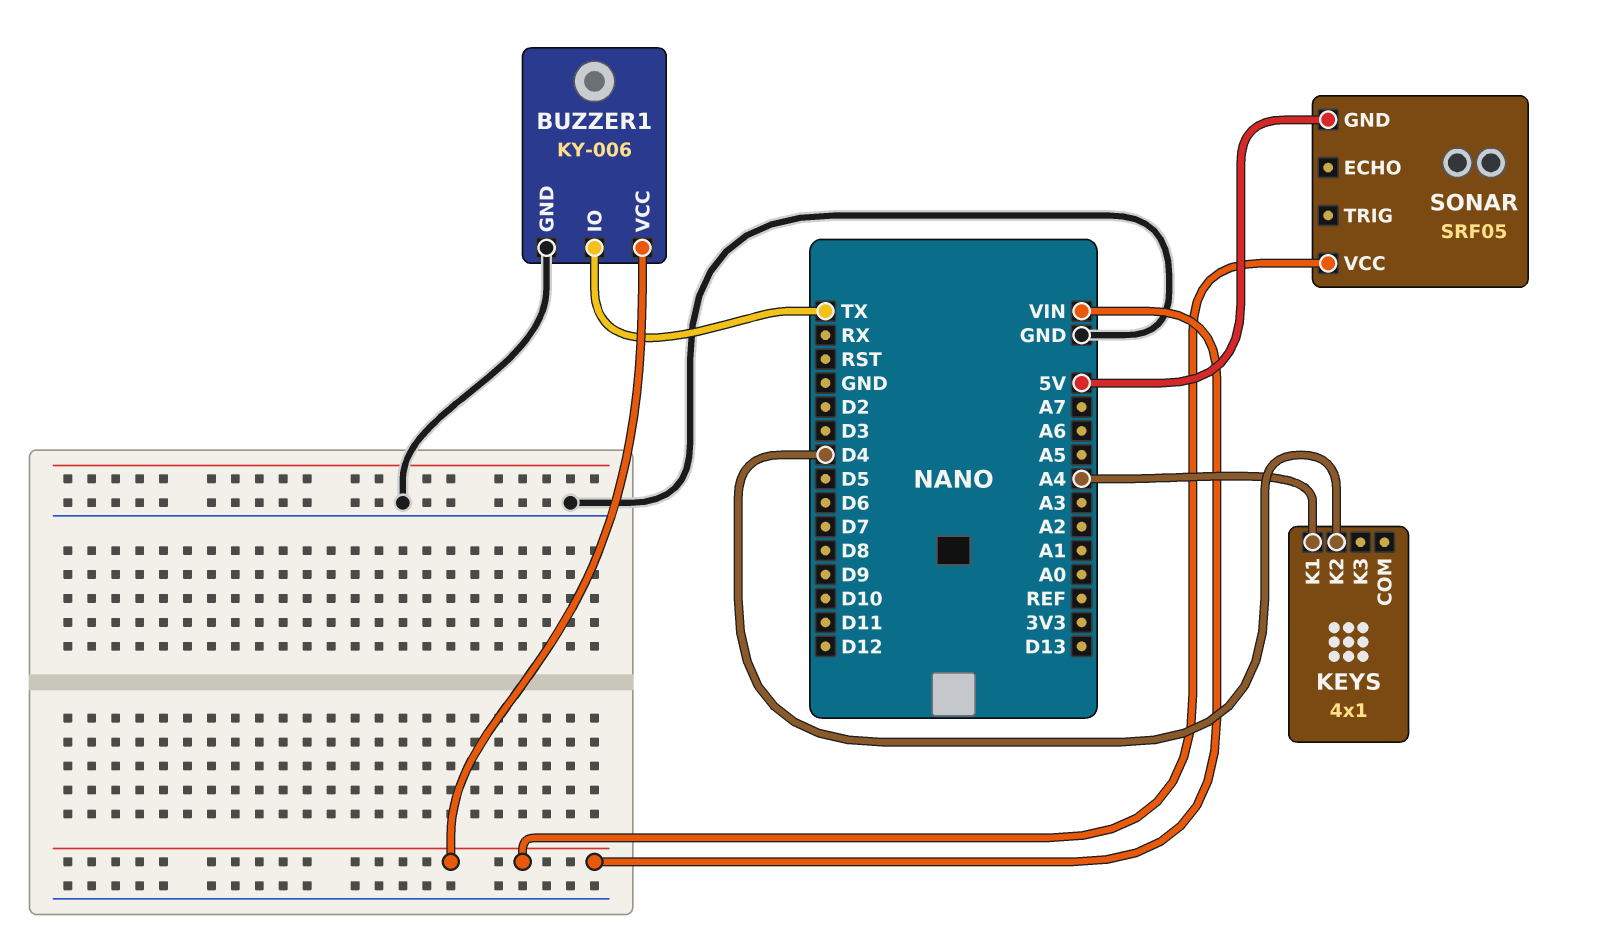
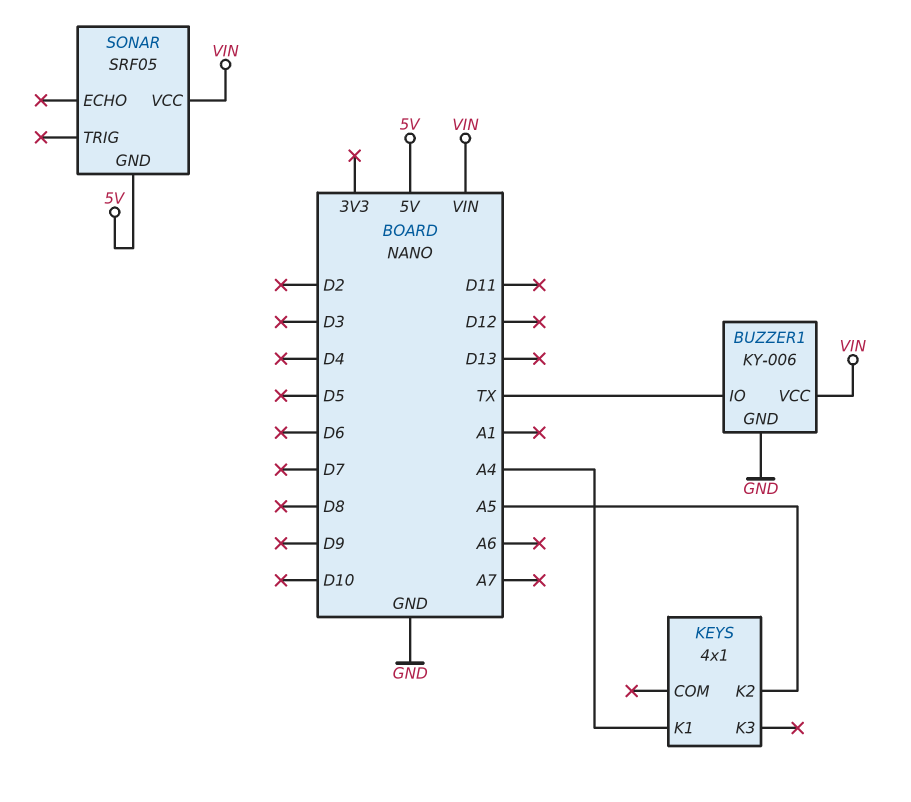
KEYS pin K2: D4 -> A5

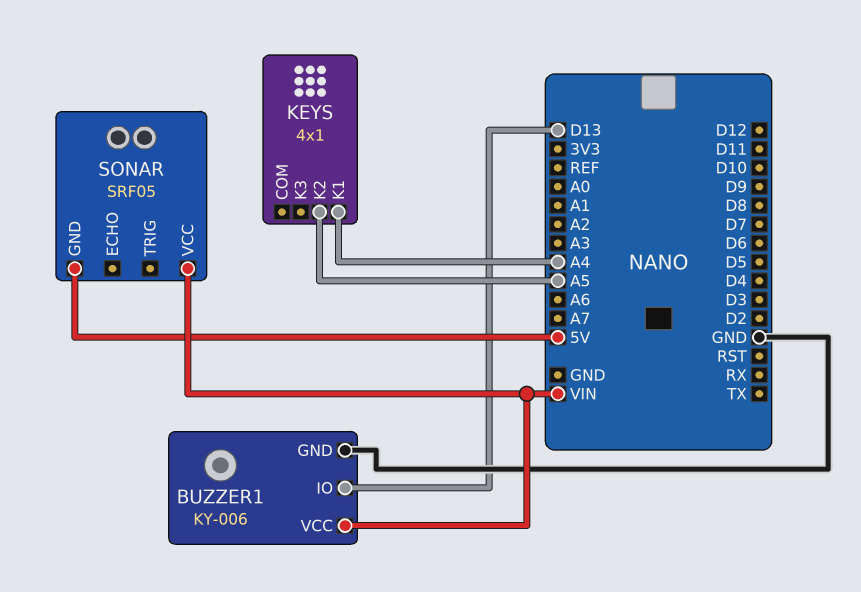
BUZZER1 pin IO: TX -> D13

